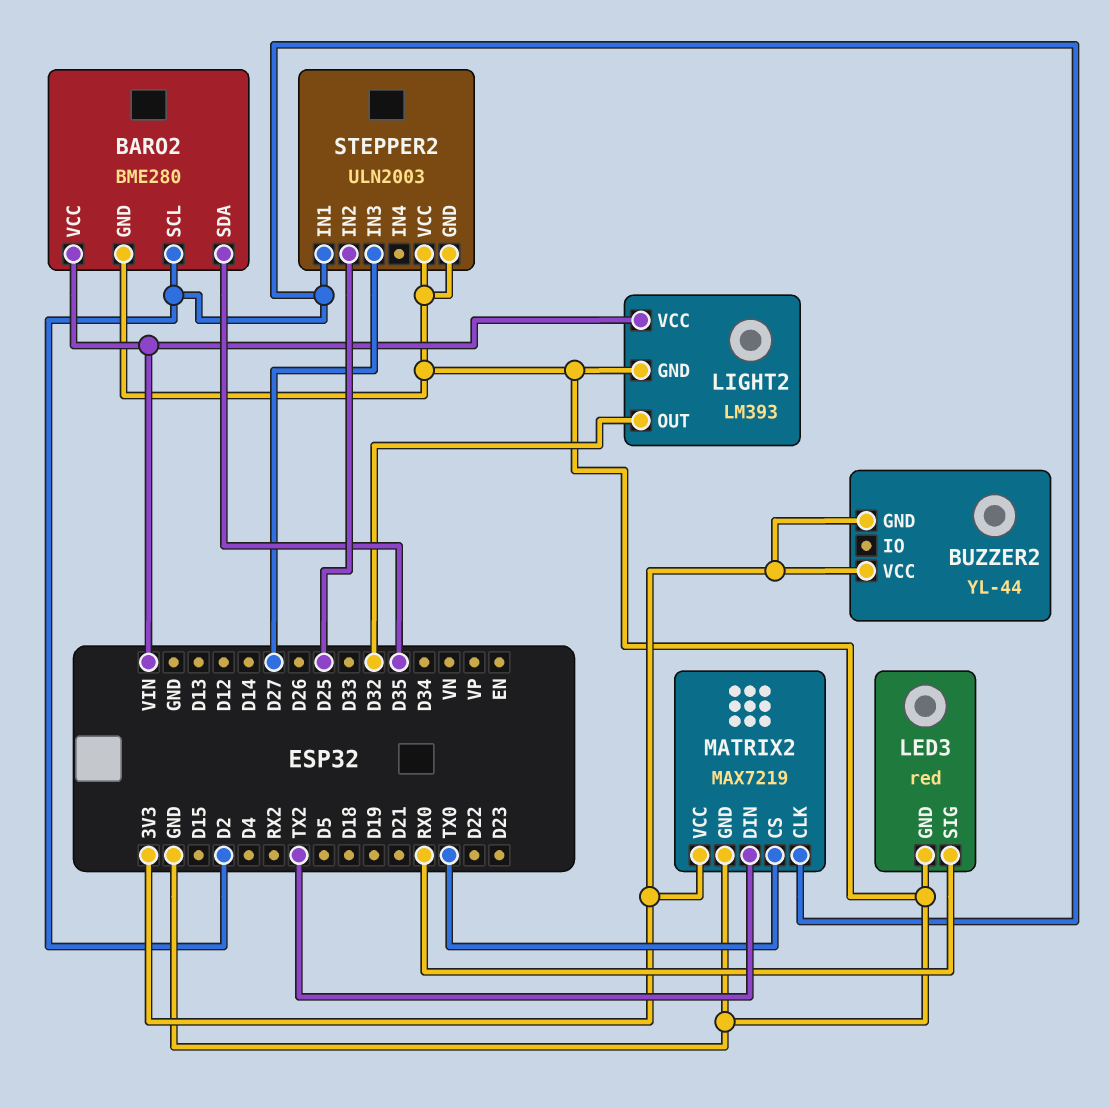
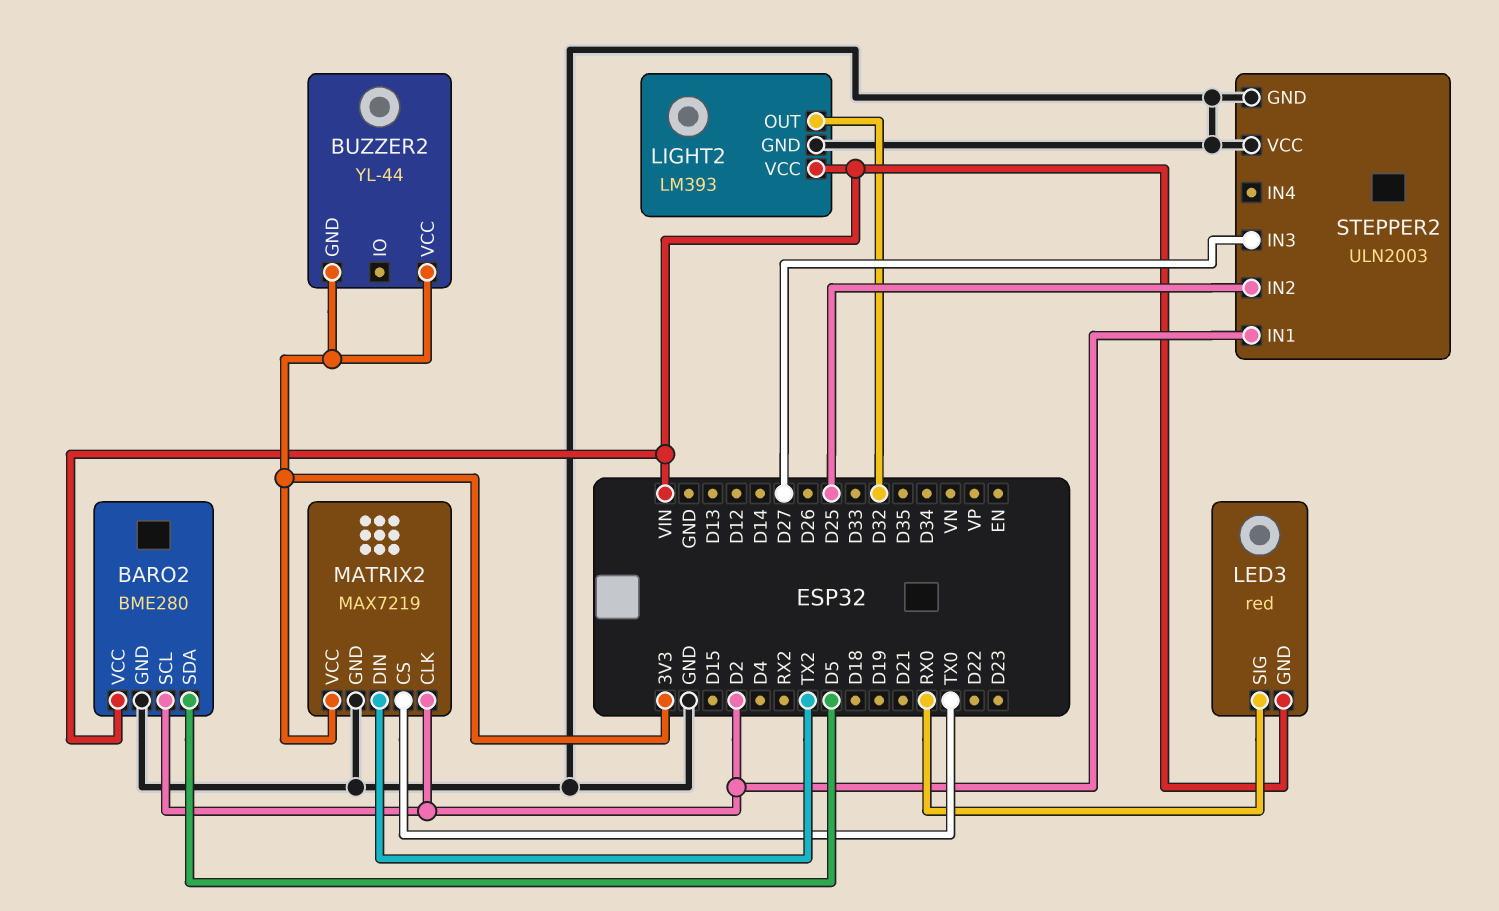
BARO2 pin SDA: D35 -> D5
LED3 pin GND: GND -> VIN

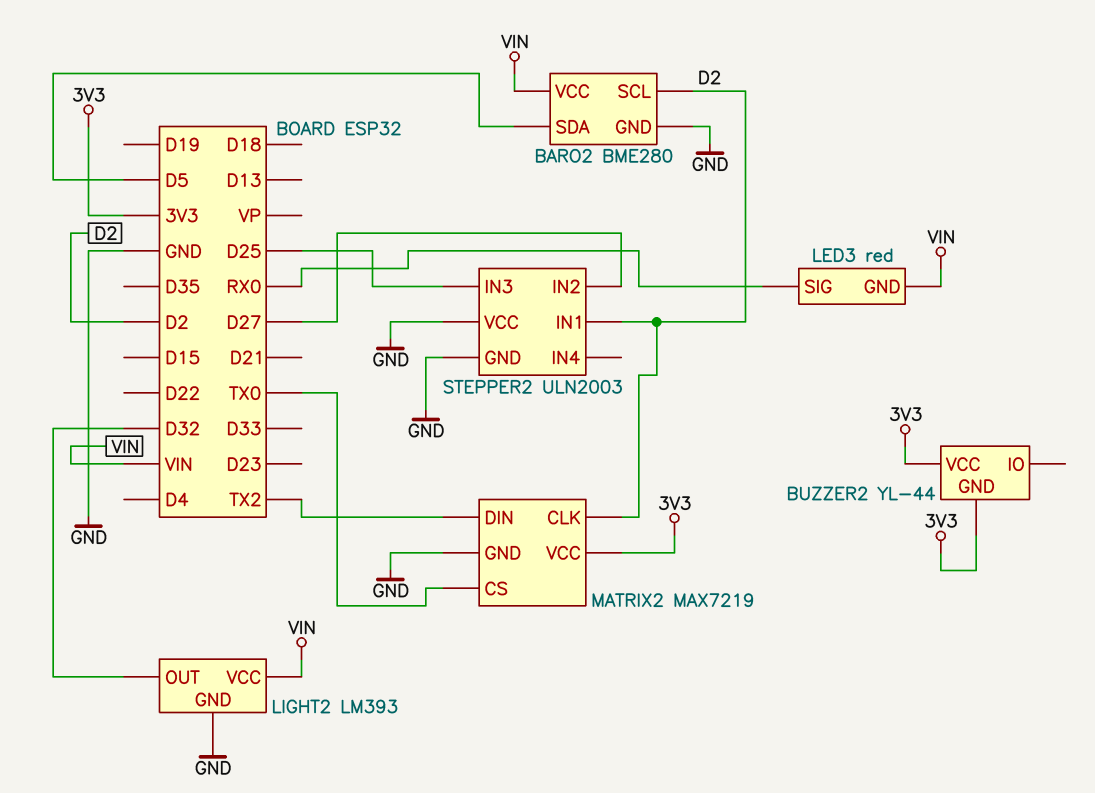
STEPPER2 pin IN2: D25 -> D27
STEPPER2 pin IN3: D27 -> D25

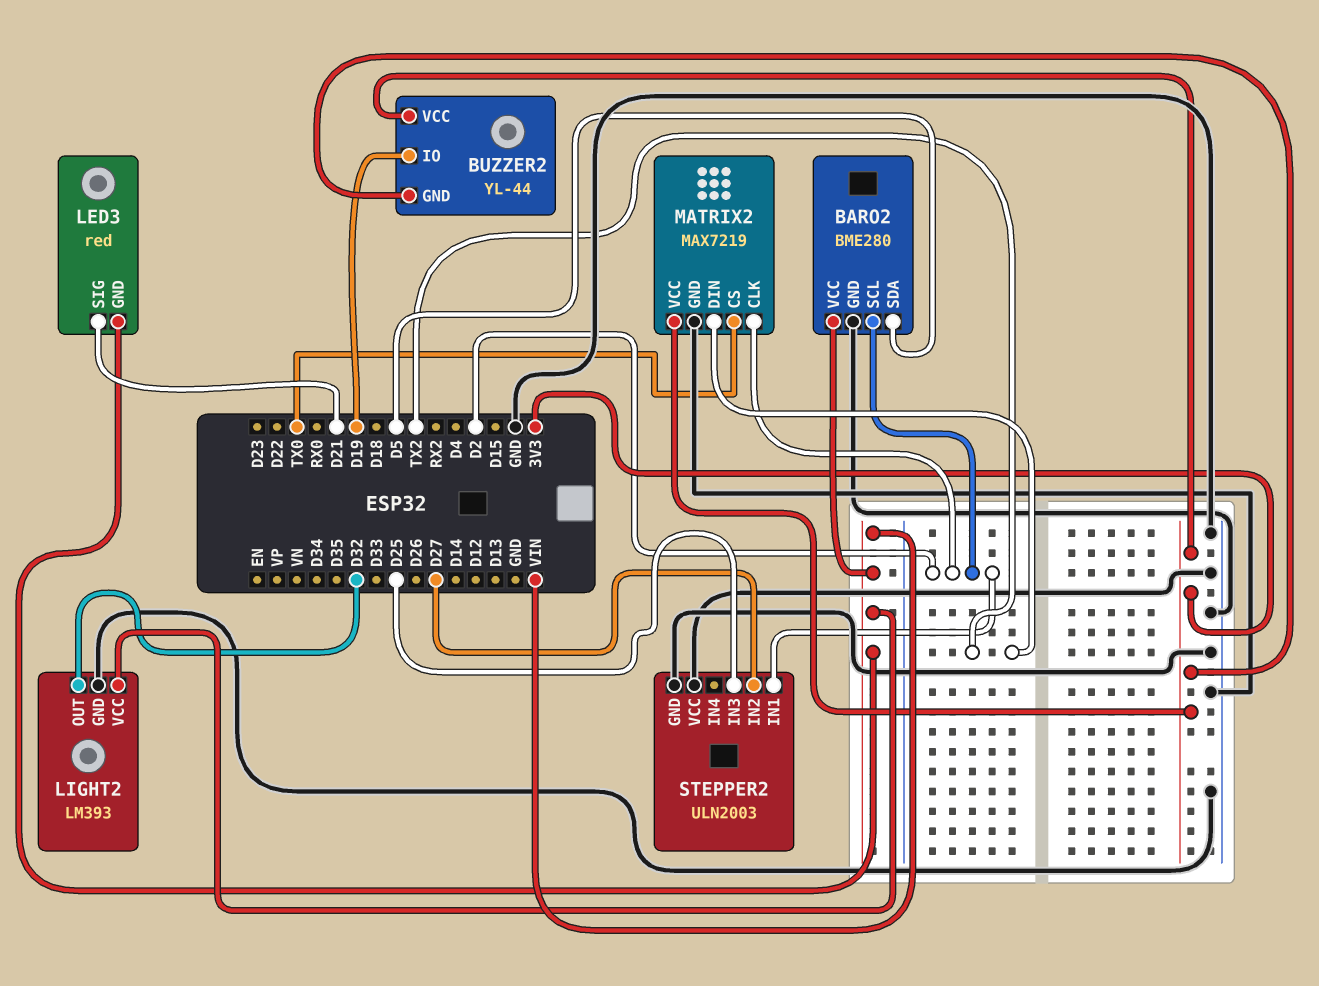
BUZZER2 pin IO: none -> D19
LED3 pin SIG: RX0 -> D21

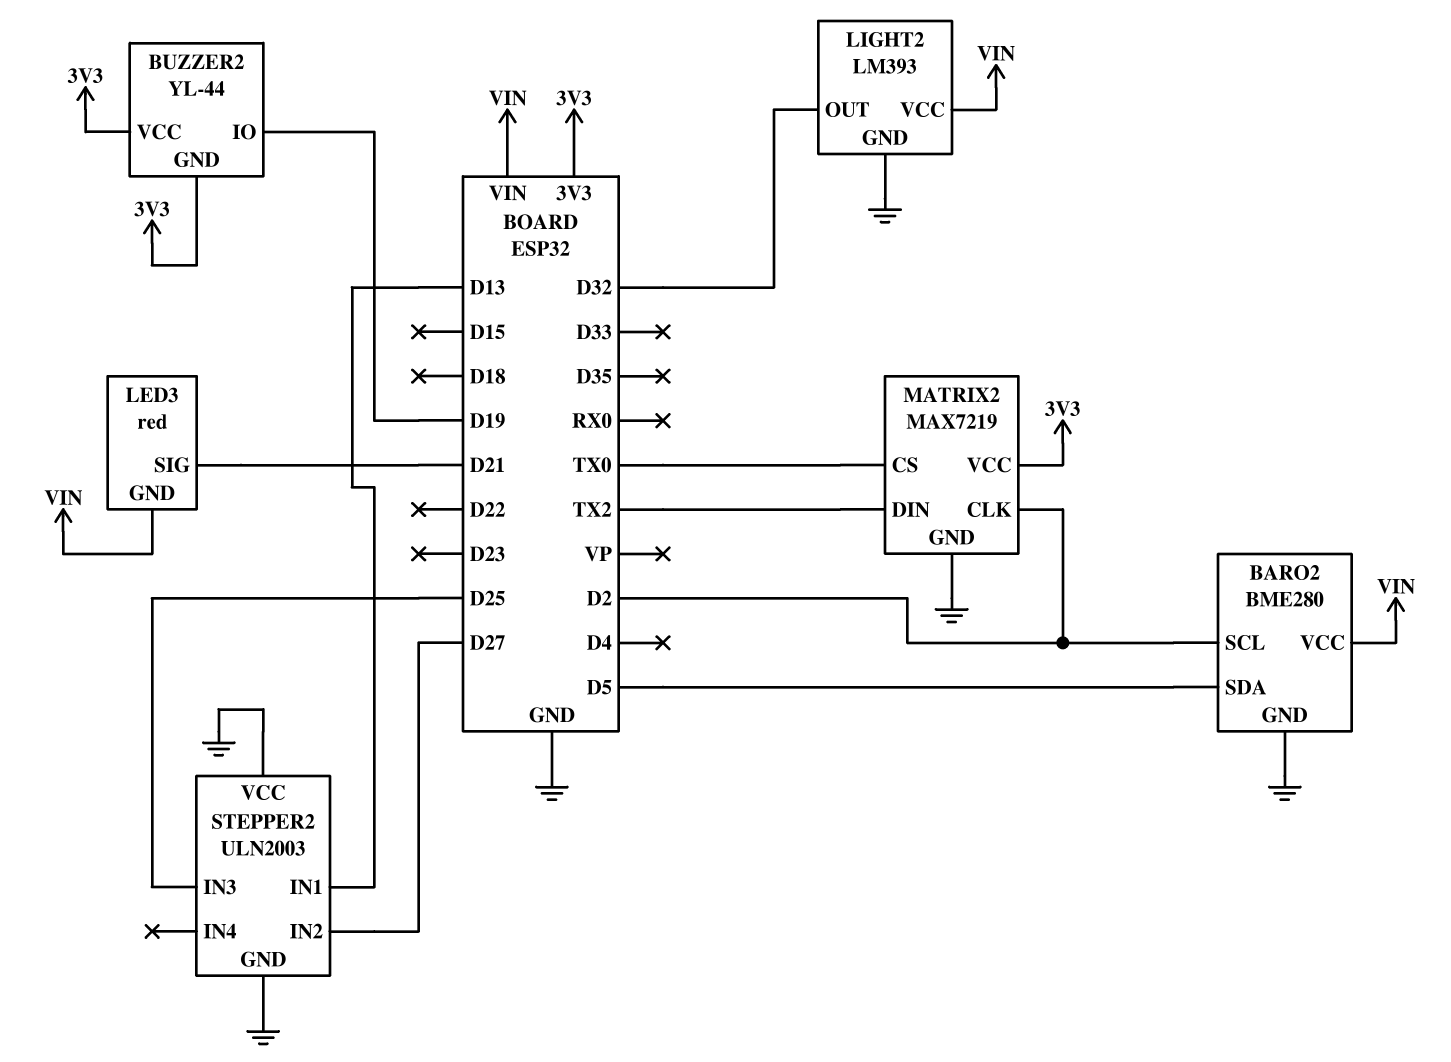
STEPPER2 pin IN1: D2 -> D13

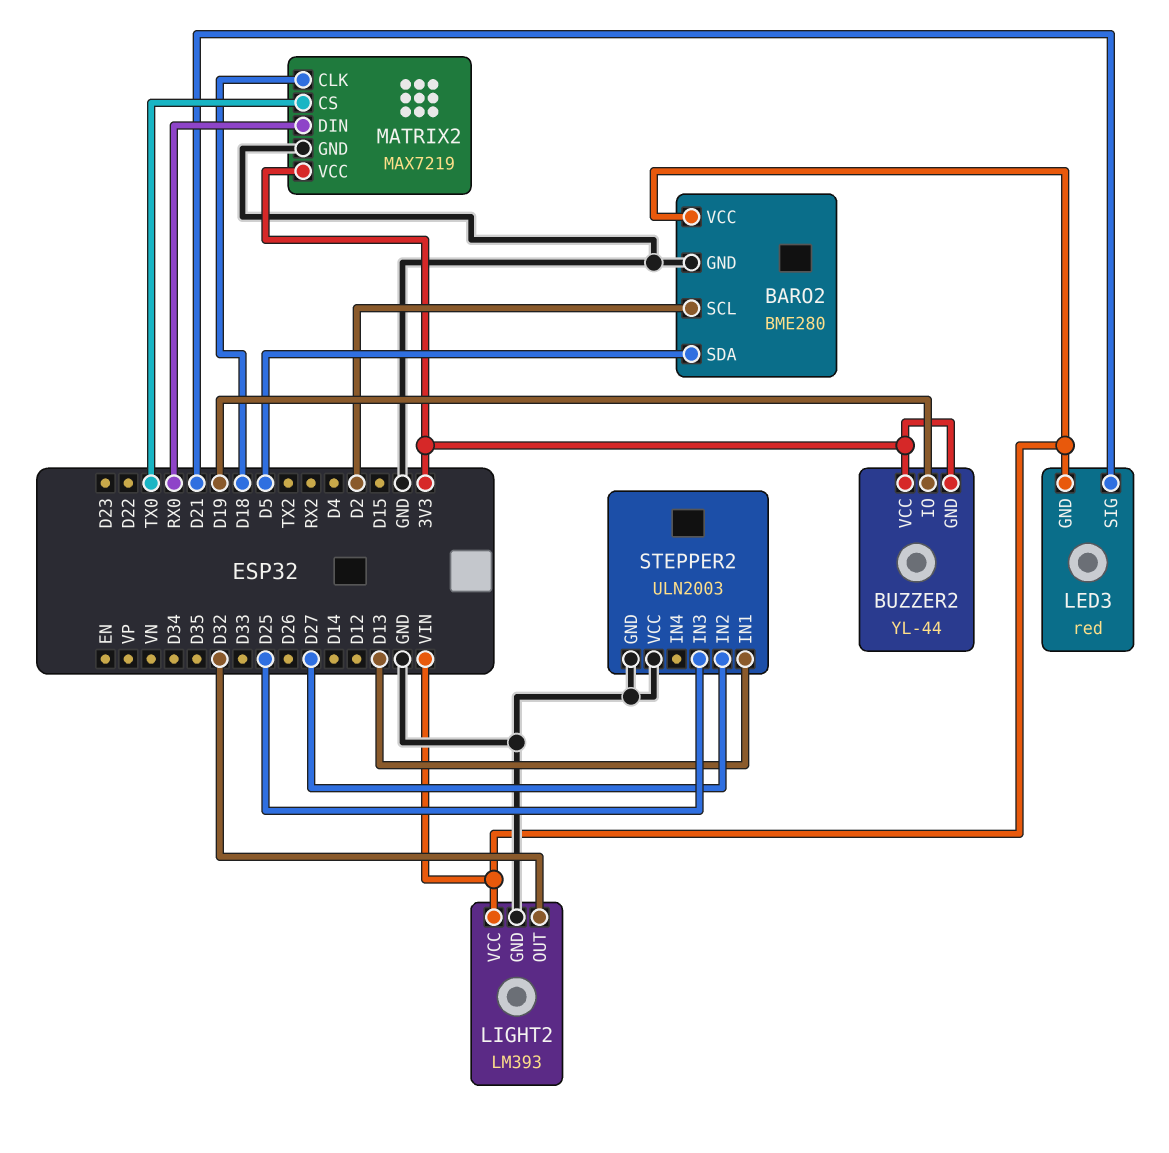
MATRIX2 pin CLK: D2 -> D18
MATRIX2 pin DIN: TX2 -> RX0

